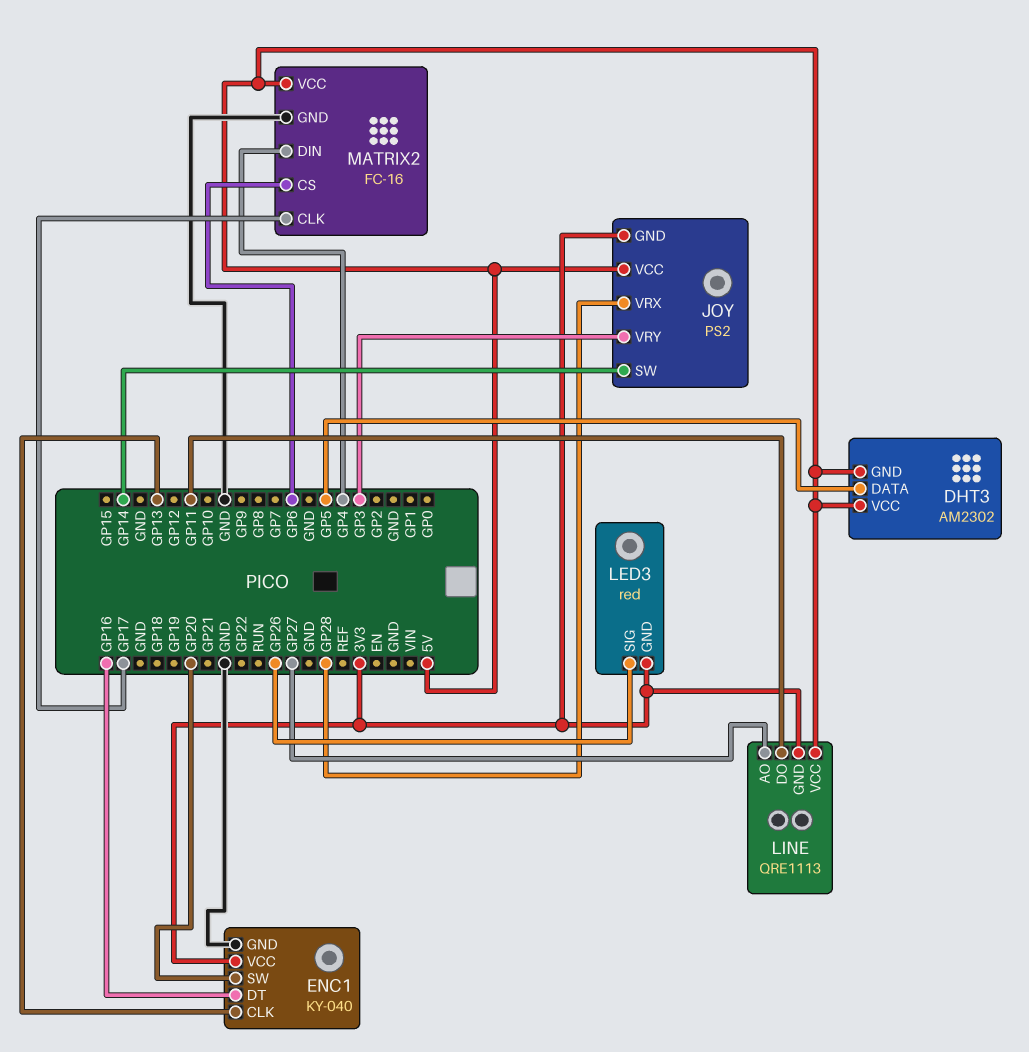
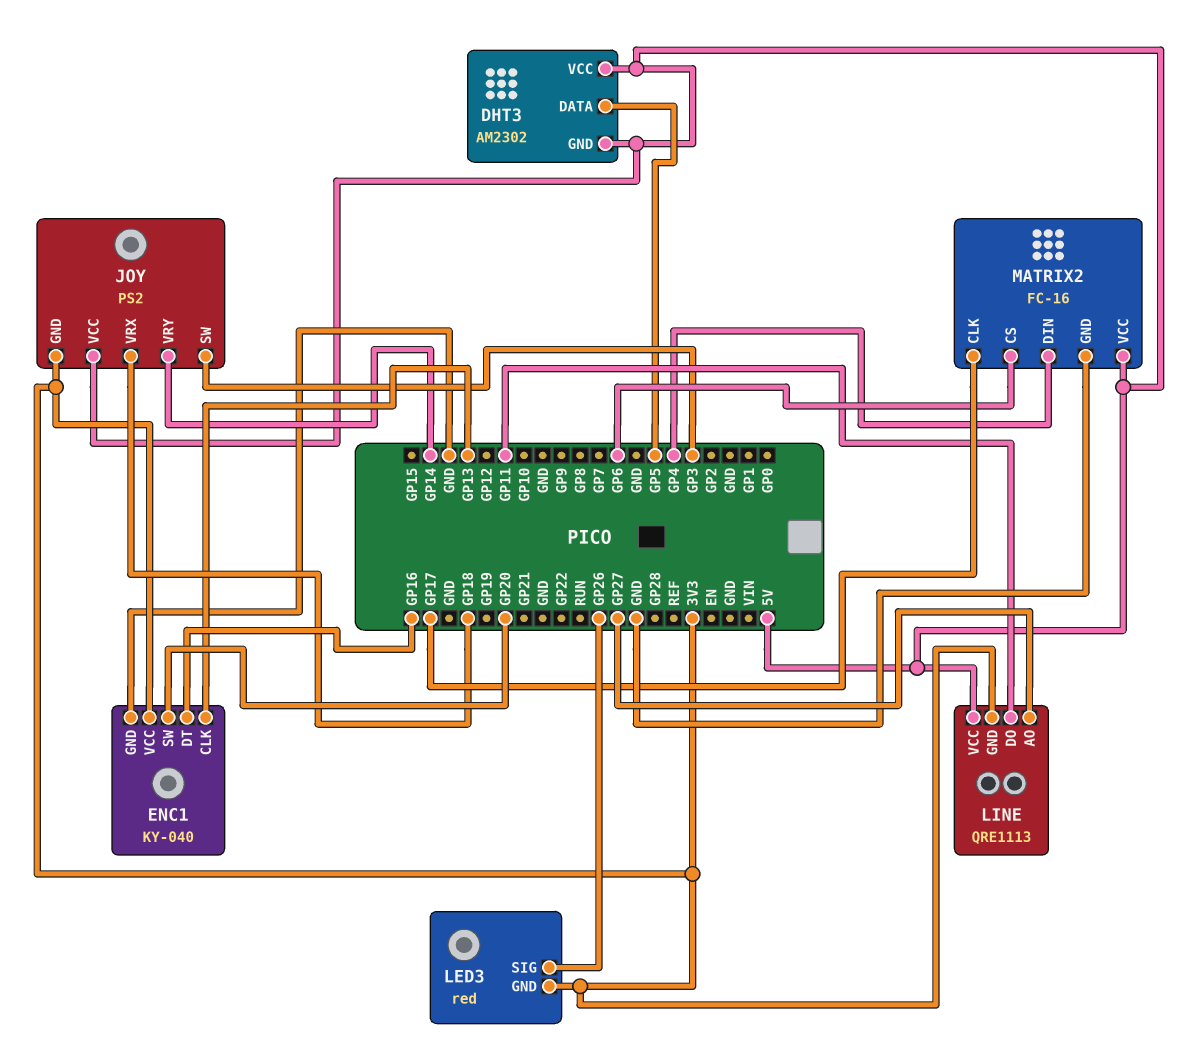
JOY pin SW: GP14 -> GP3
JOY pin VRX: GP28 -> GP18
JOY pin VRY: GP3 -> GP14

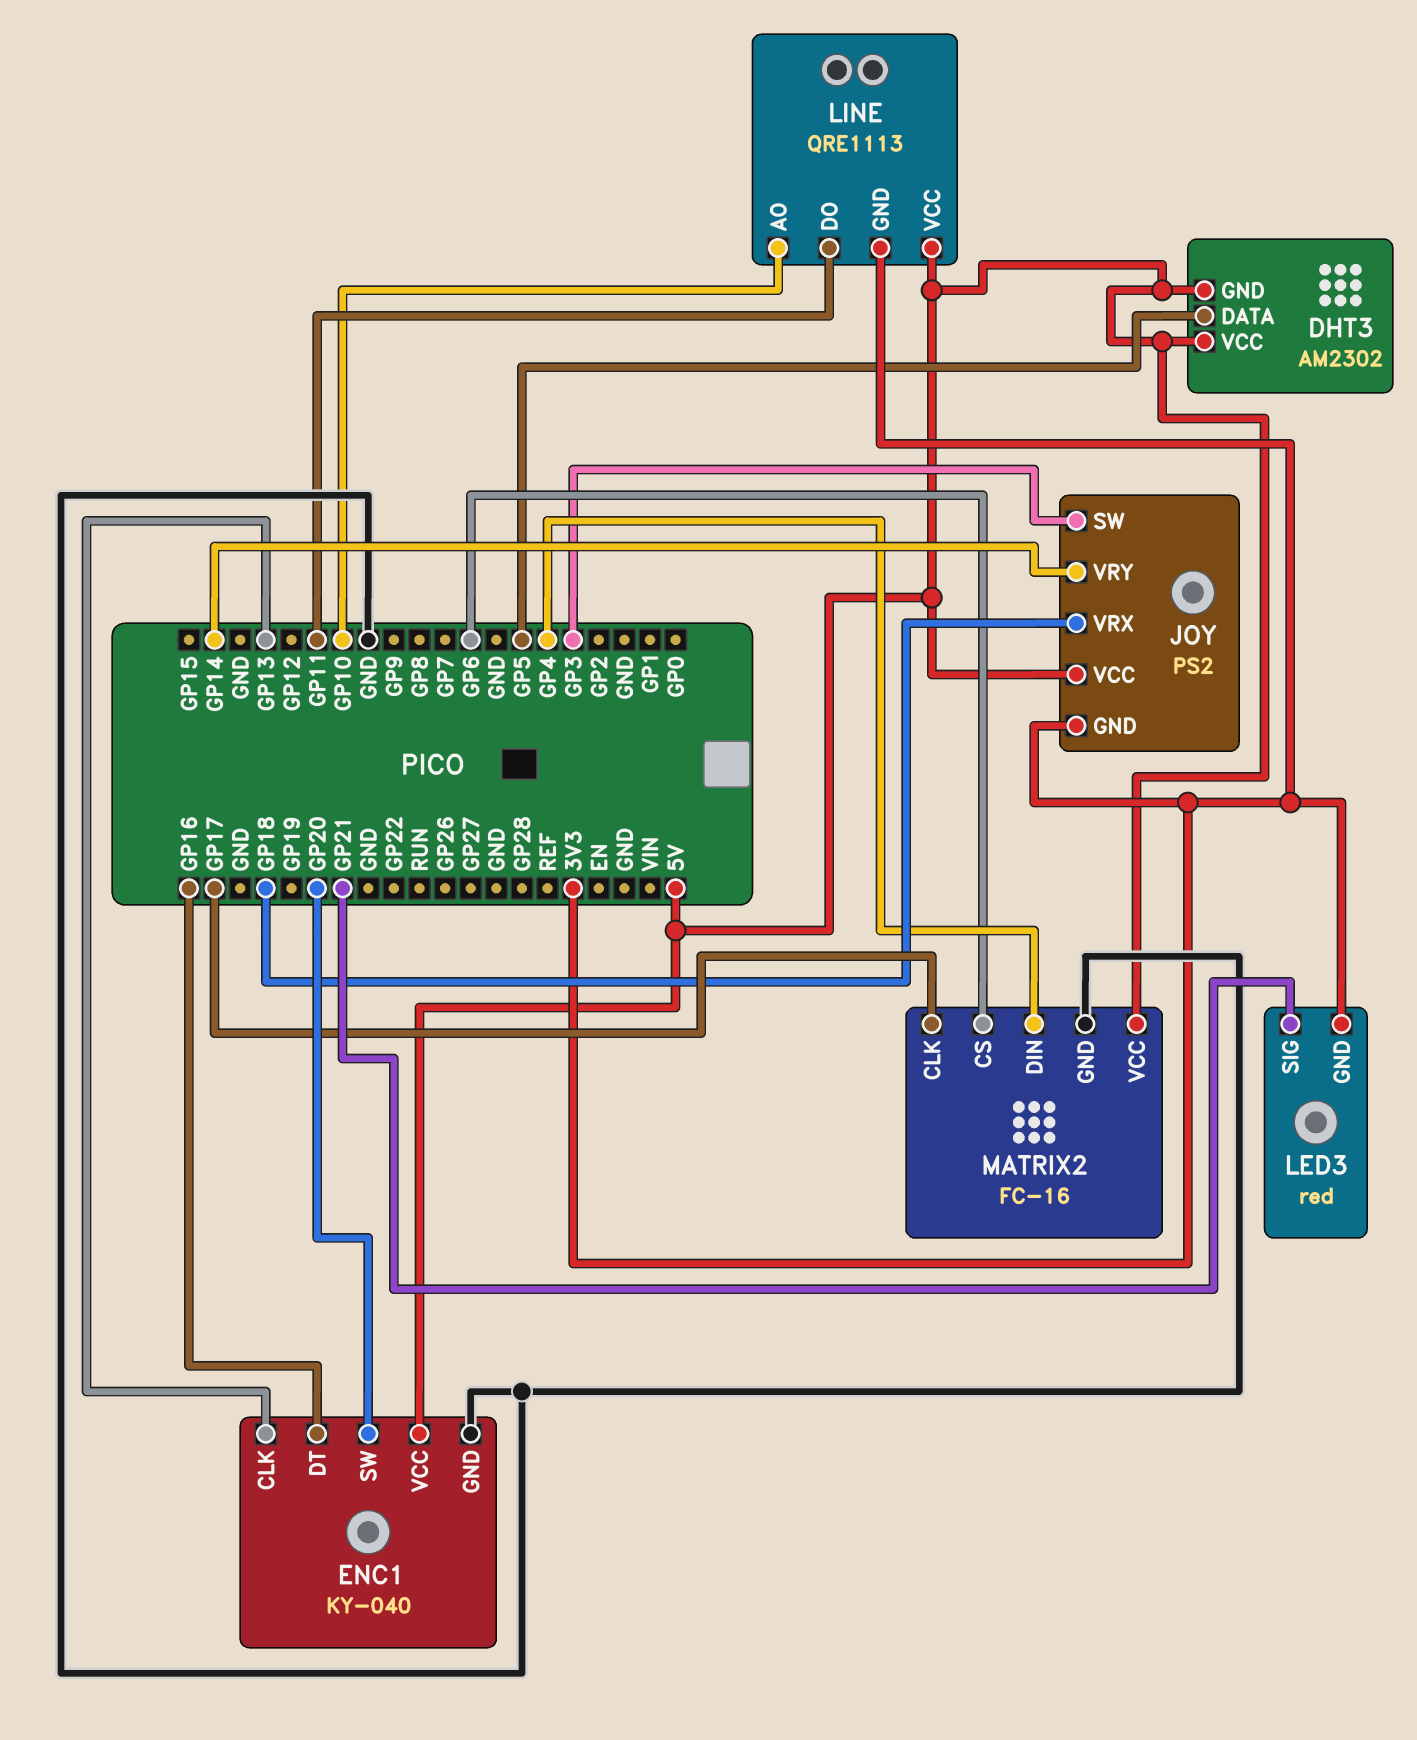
ENC1 pin VCC: 3V3 -> 5V
LED3 pin SIG: GP26 -> GP21
LINE pin AO: GP27 -> GP10

